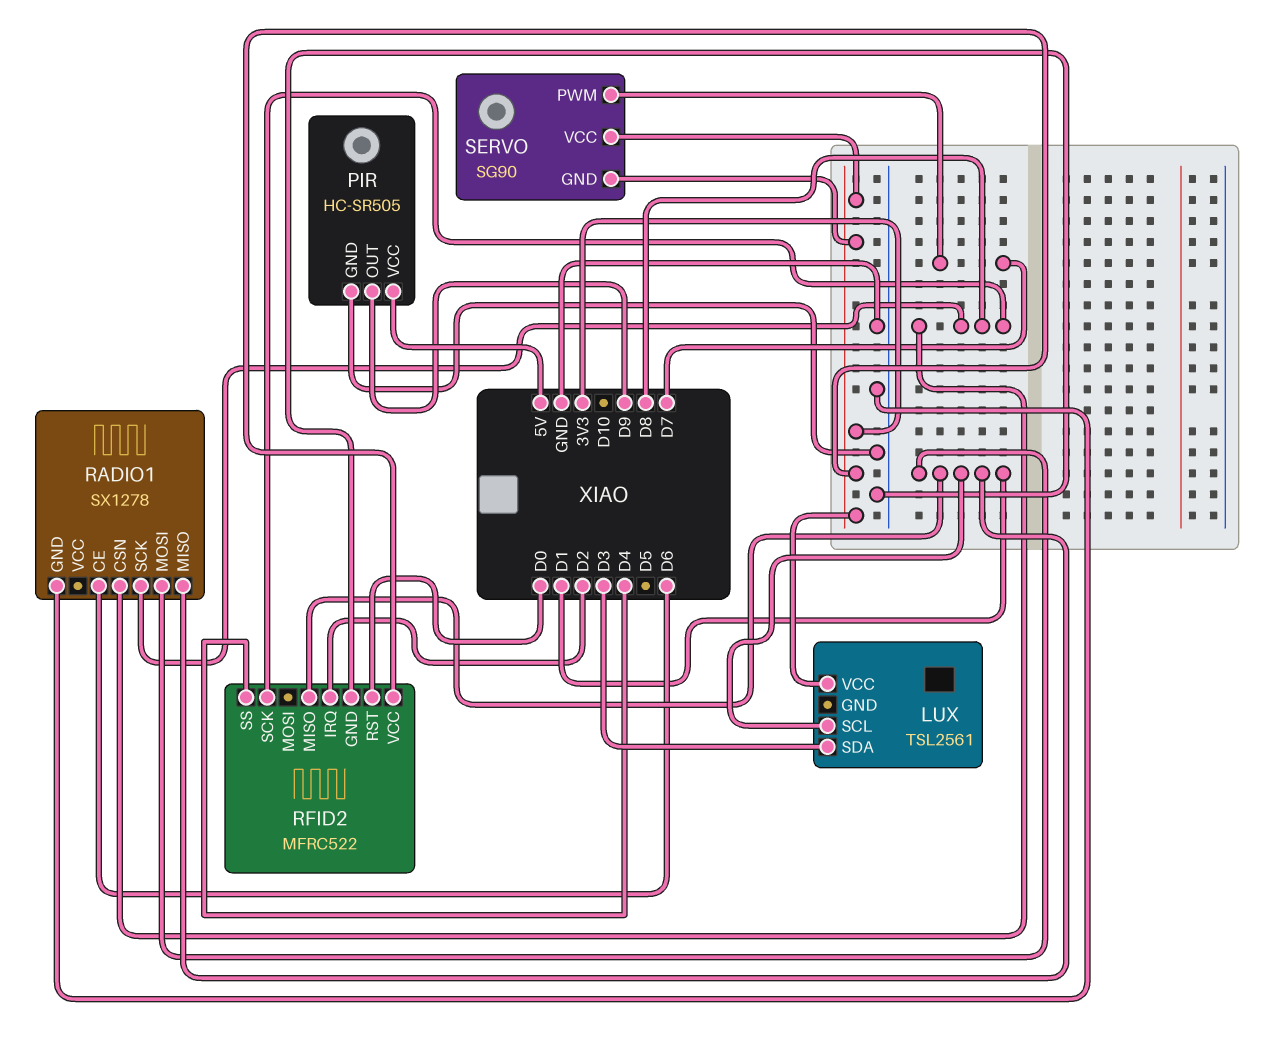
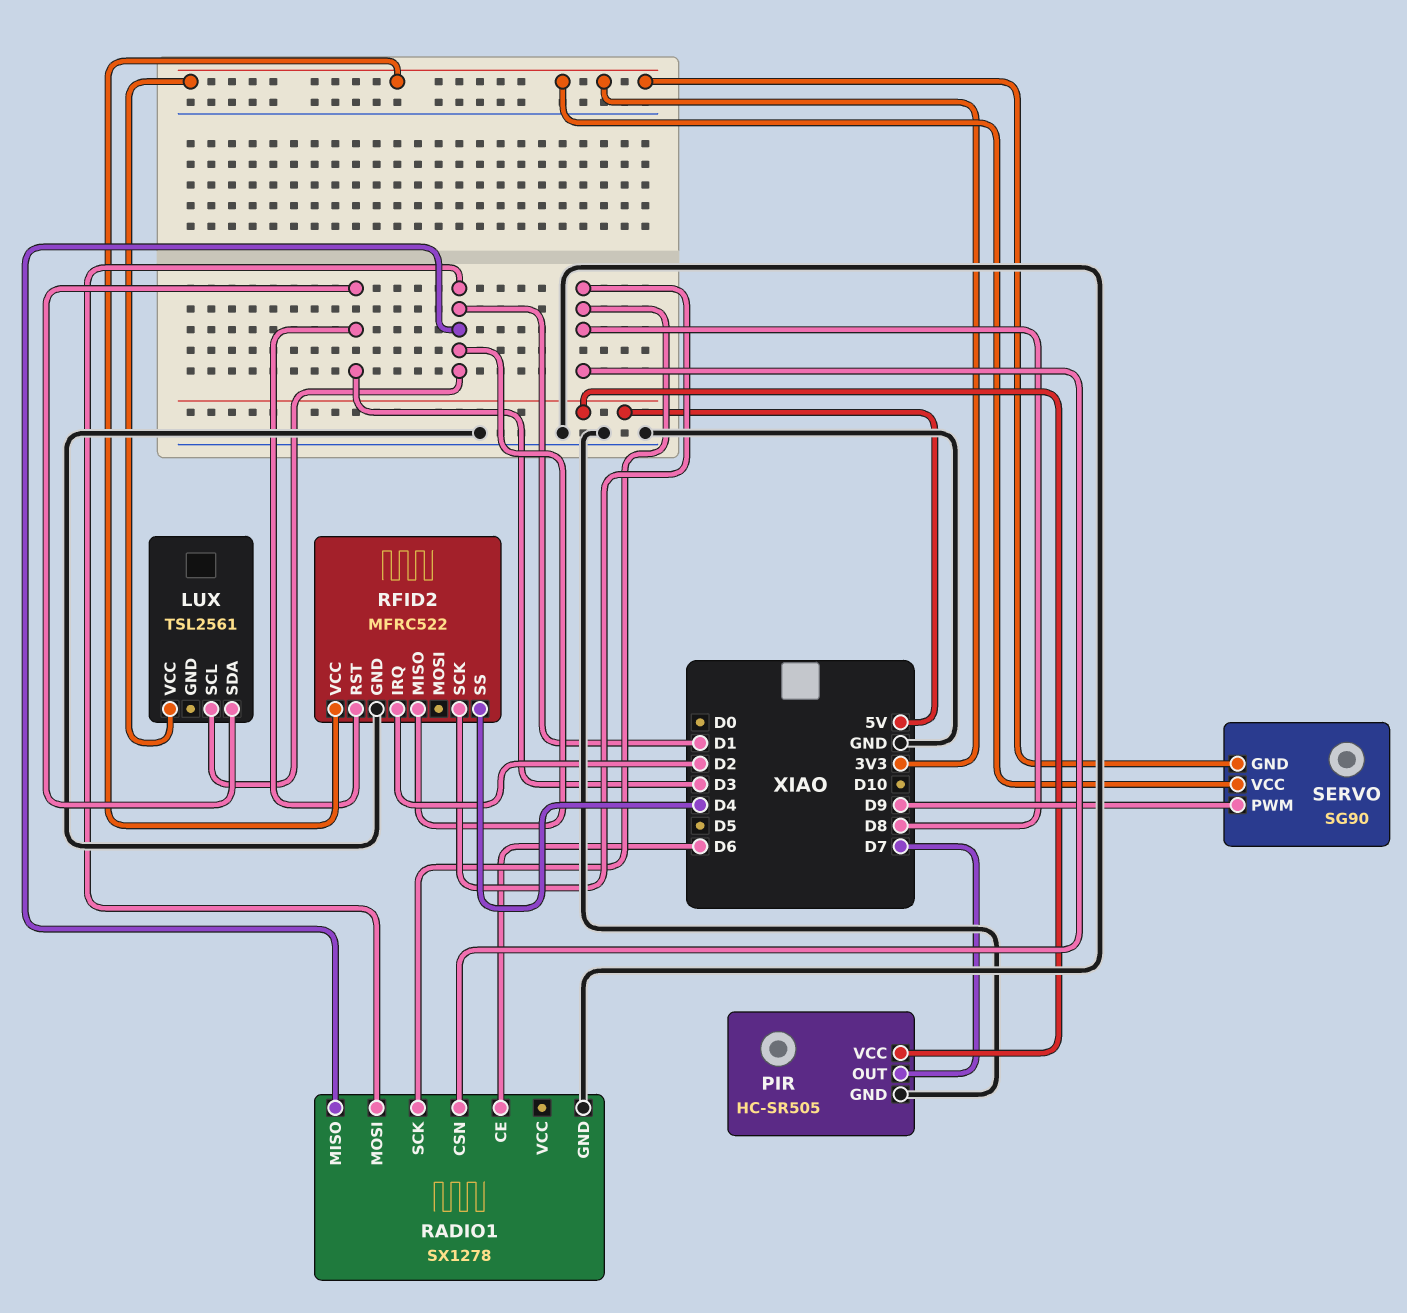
PIR pin OUT: D9 -> D7
RFID2 pin RST: D0 -> D3
SERVO pin PWM: D7 -> D9

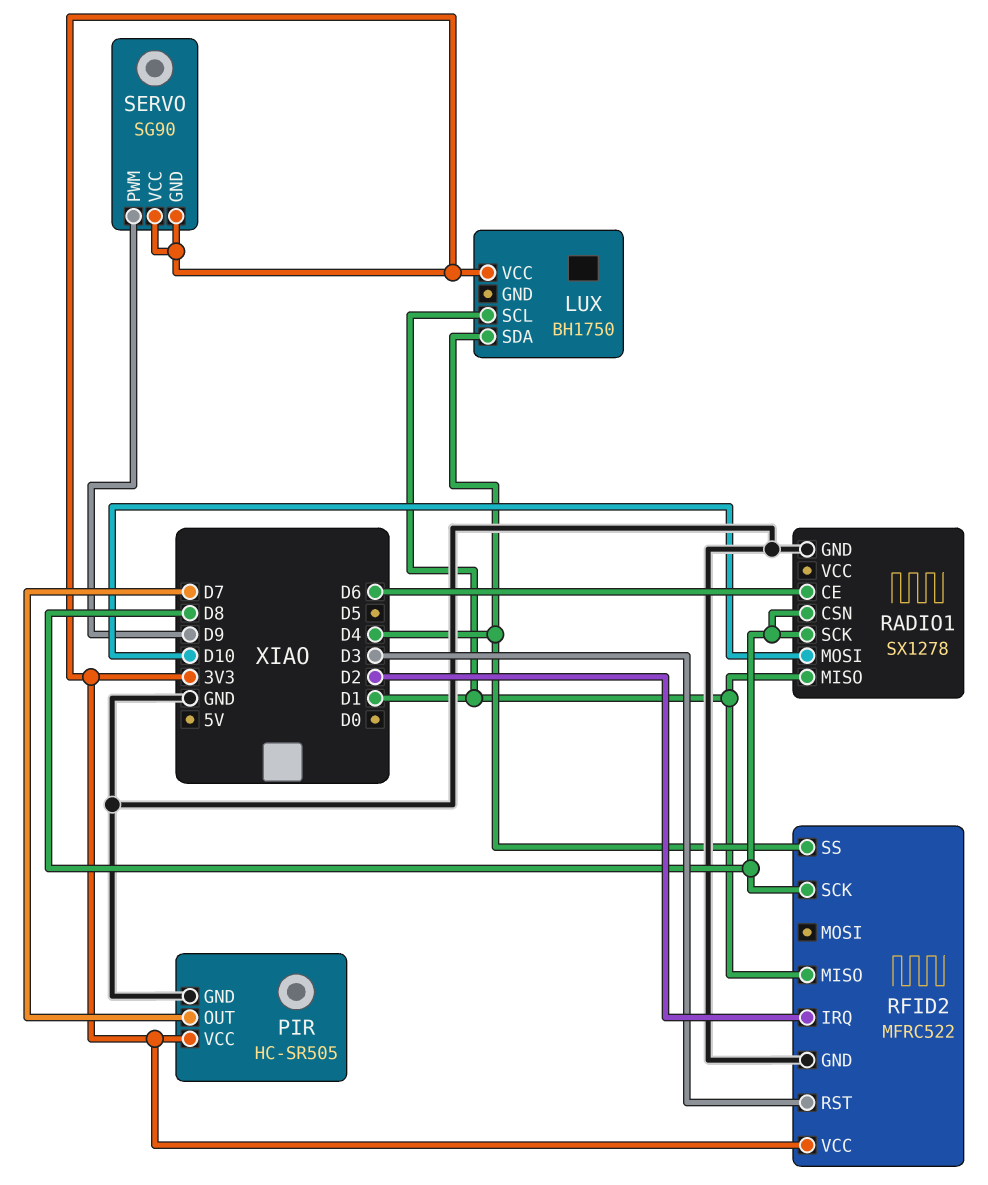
LUX: TSL2561 -> BH1750
LUX pin SDA: D3 -> D4
PIR pin VCC: 5V -> 3V3
RADIO1 pin MOSI: D1 -> D10

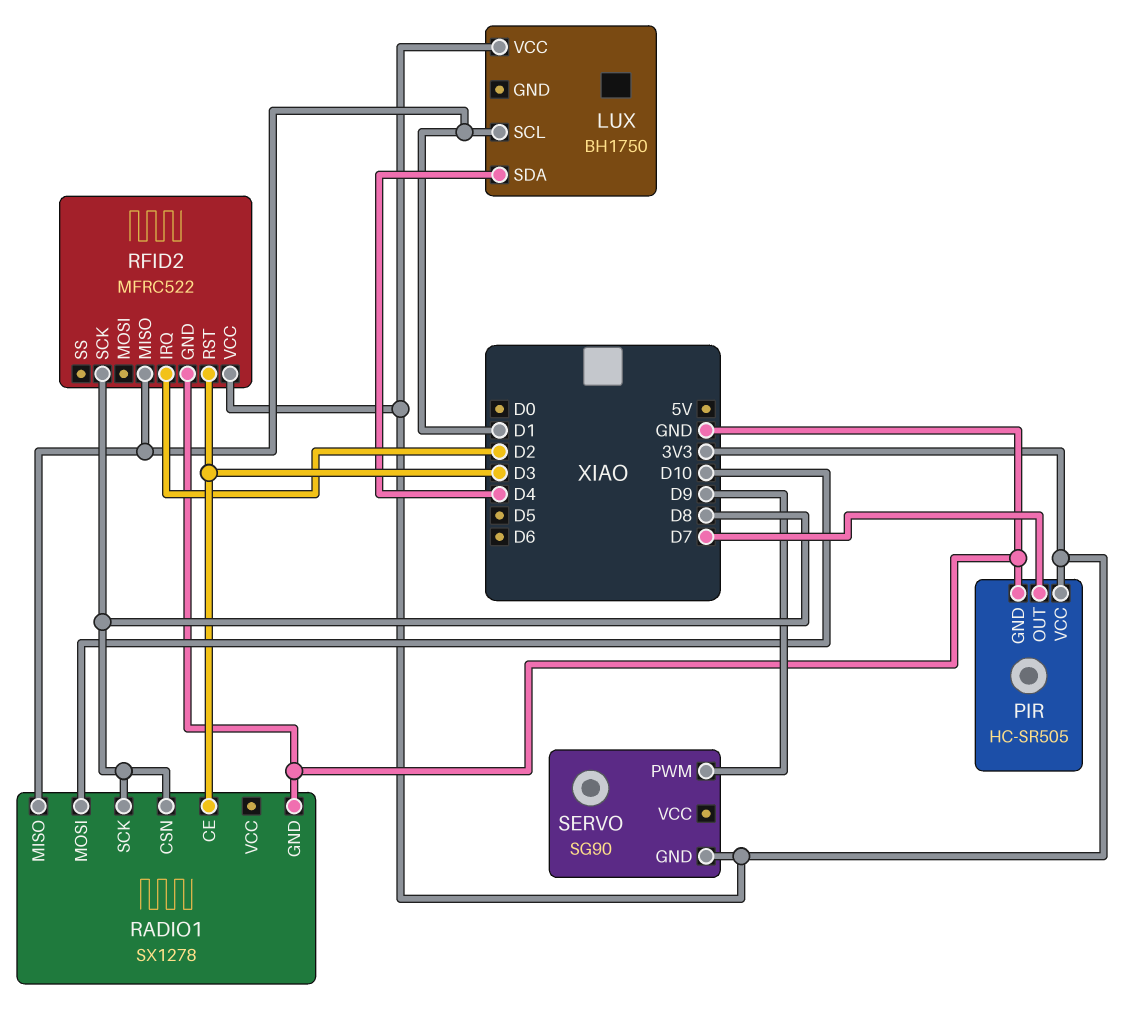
RADIO1 pin CE: D6 -> D3
RFID2 pin SS: D4 -> none
SERVO pin VCC: 3V3 -> none

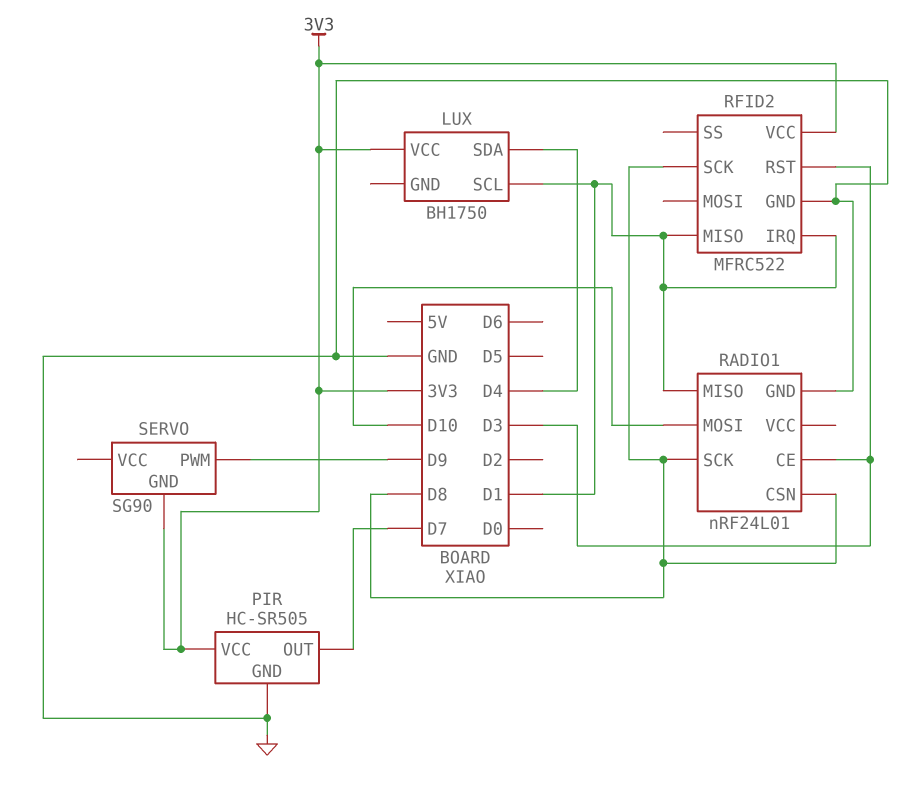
RADIO1: SX1278 -> nRF24L01
RFID2 pin IRQ: D2 -> D1

